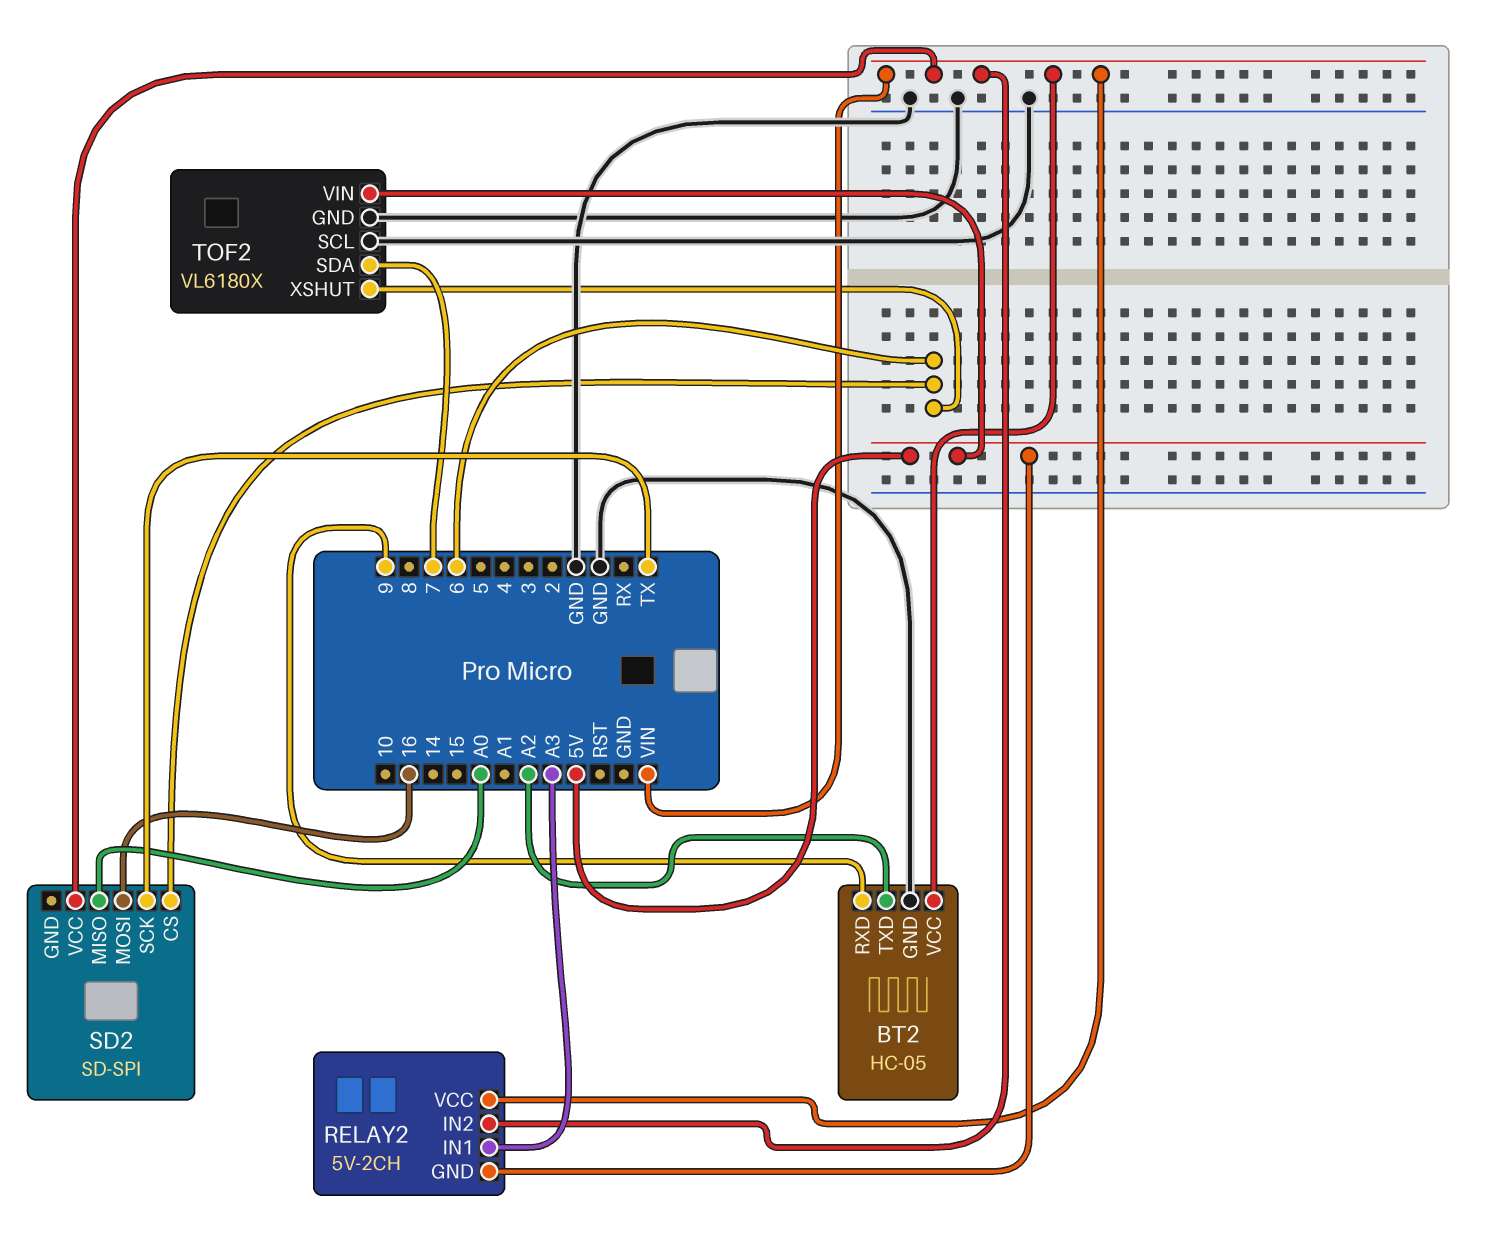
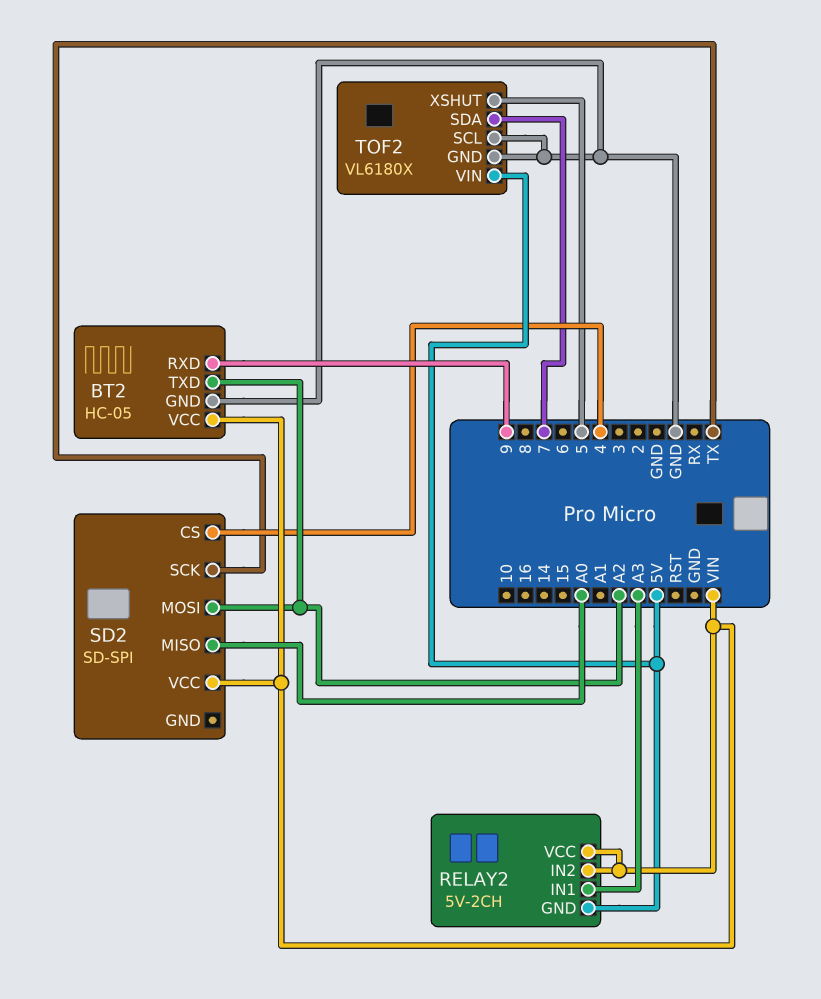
SD2 pin CS: 6 -> 4
SD2 pin MOSI: 16 -> A2
TOF2 pin XSHUT: 6 -> 5

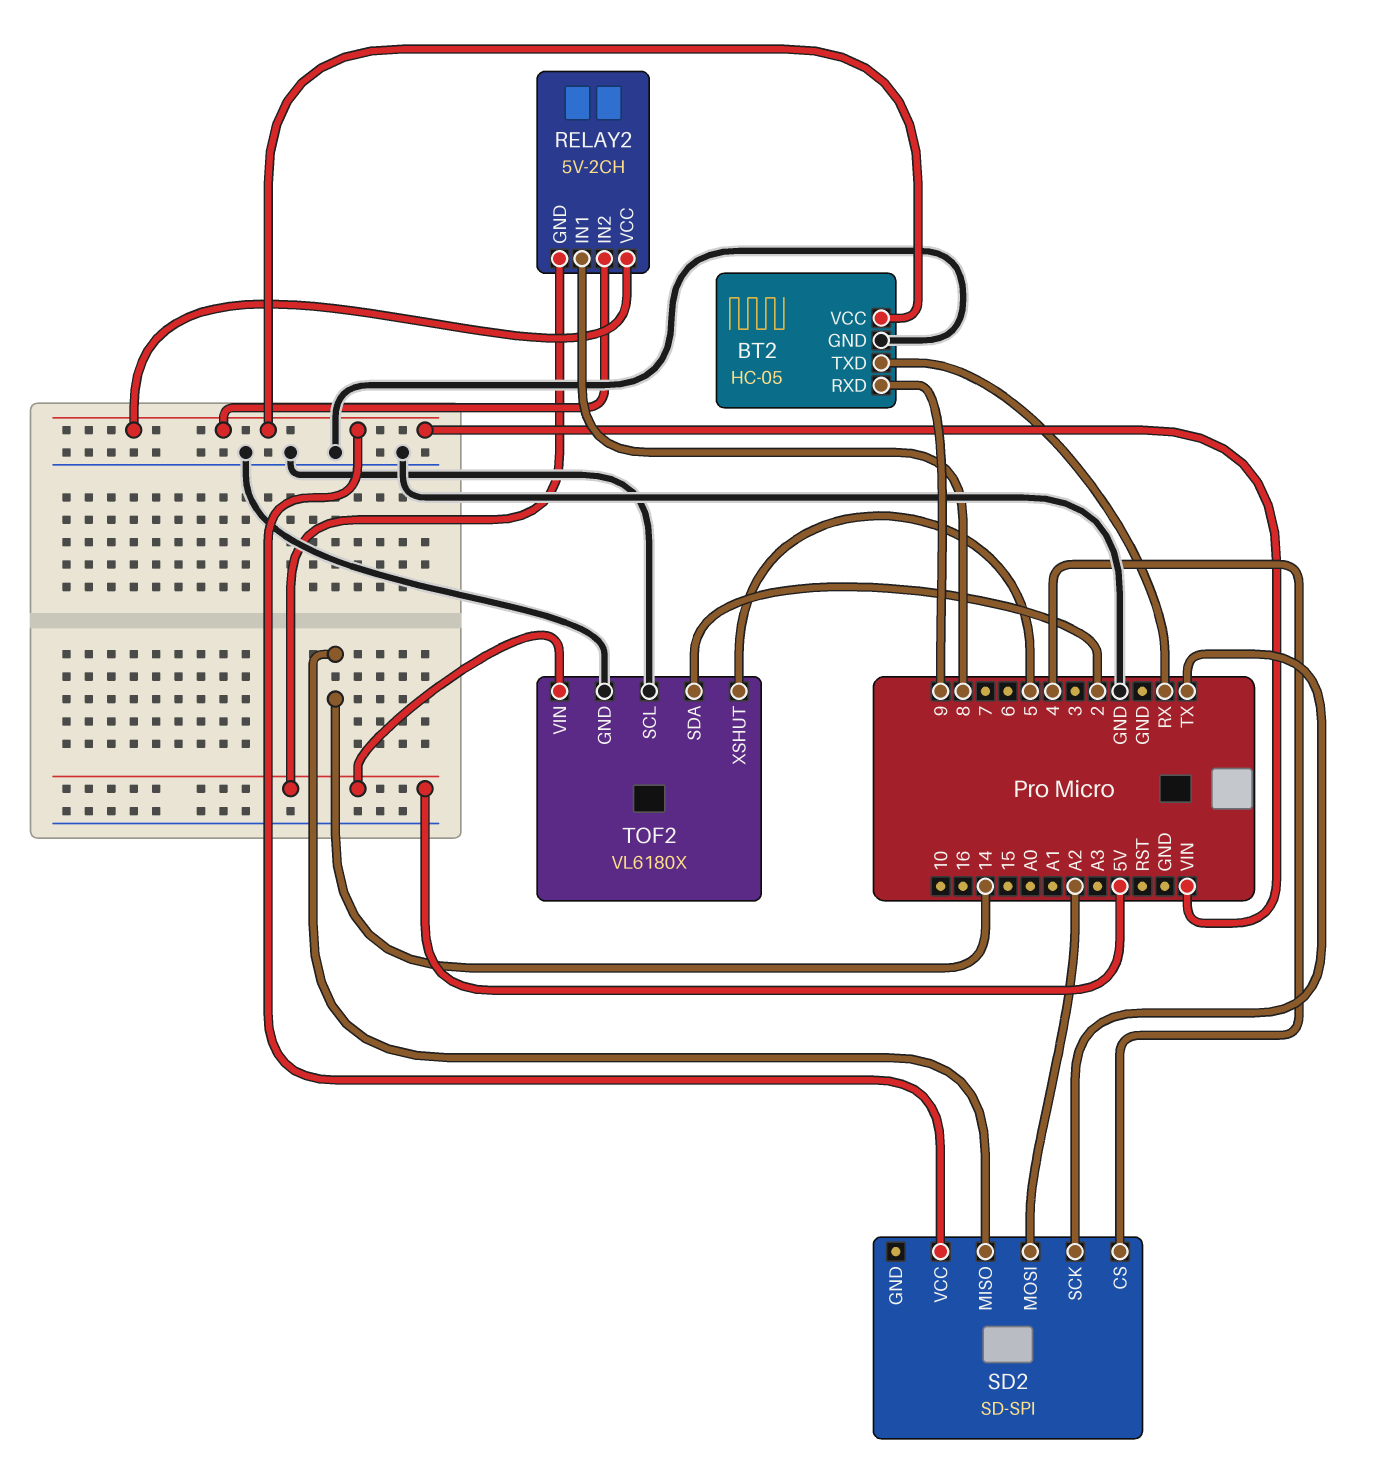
BT2 pin TXD: A2 -> RX
RELAY2 pin IN1: A3 -> 8
SD2 pin MISO: A0 -> 14
TOF2 pin SDA: 7 -> 2

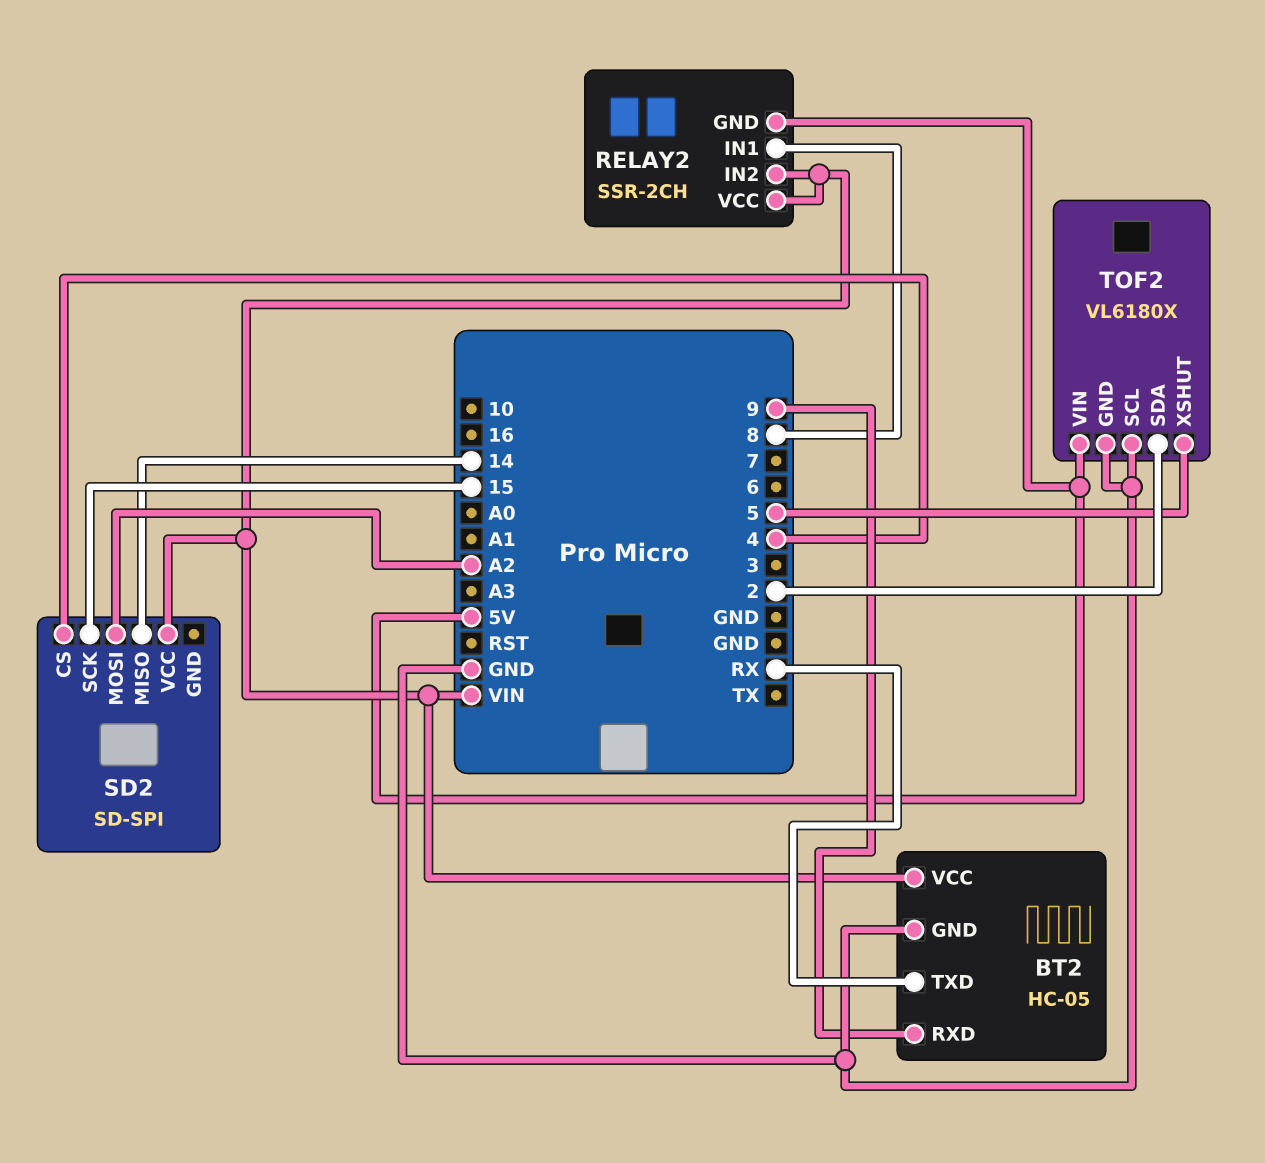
RELAY2: 5V-2CH -> SSR-2CH
SD2 pin SCK: TX -> 15

